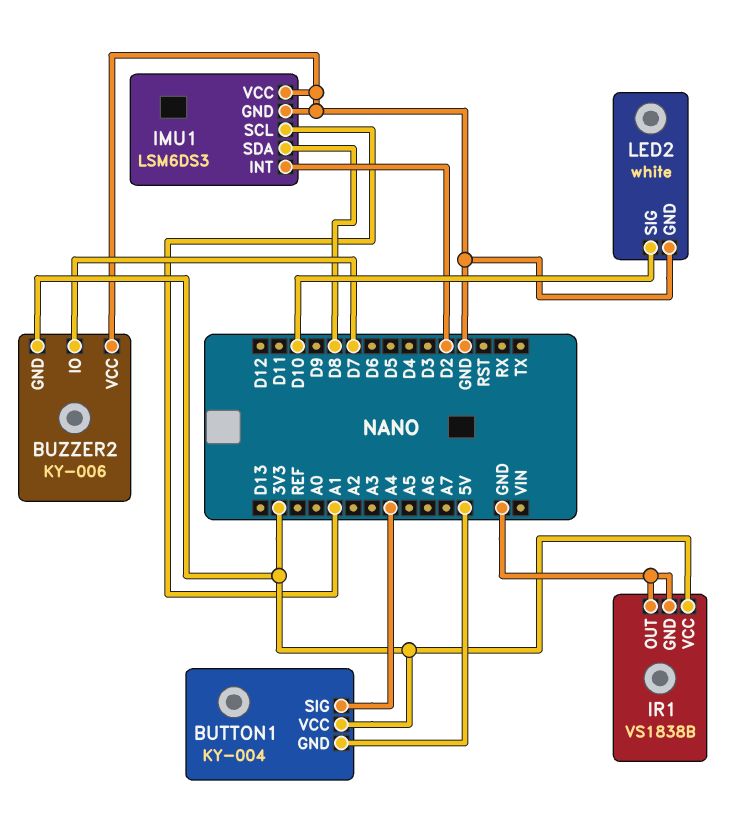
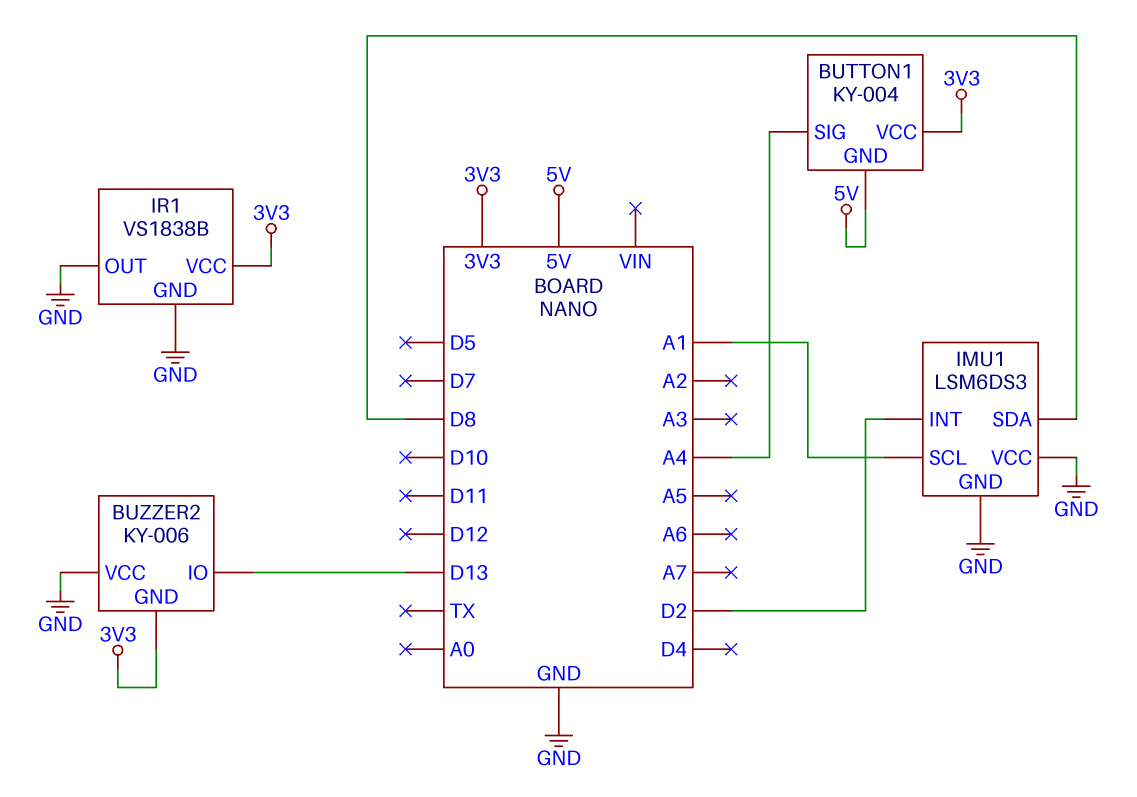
BUZZER2 pin IO: D7 -> D13
LED2: white -> none
LED2 pin GND: GND -> none
LED2 pin SIG: D10 -> none

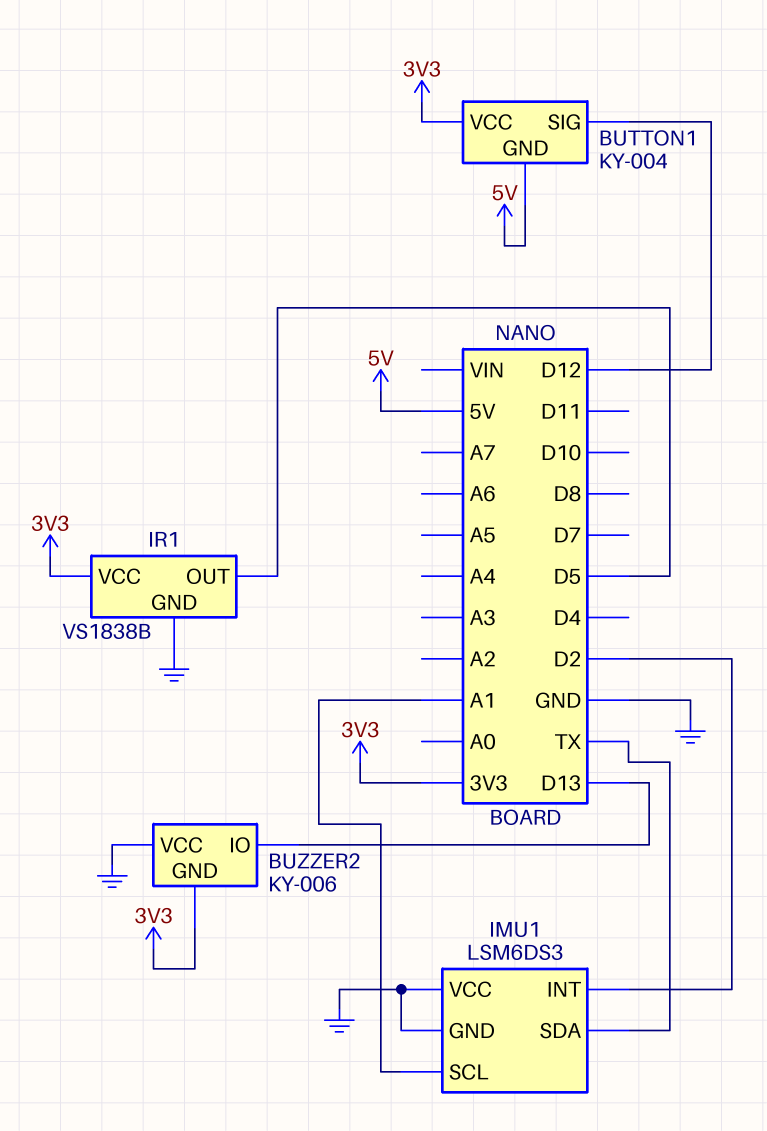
BUTTON1 pin SIG: A4 -> D12
IMU1 pin SDA: D8 -> TX
IR1 pin OUT: GND -> D5

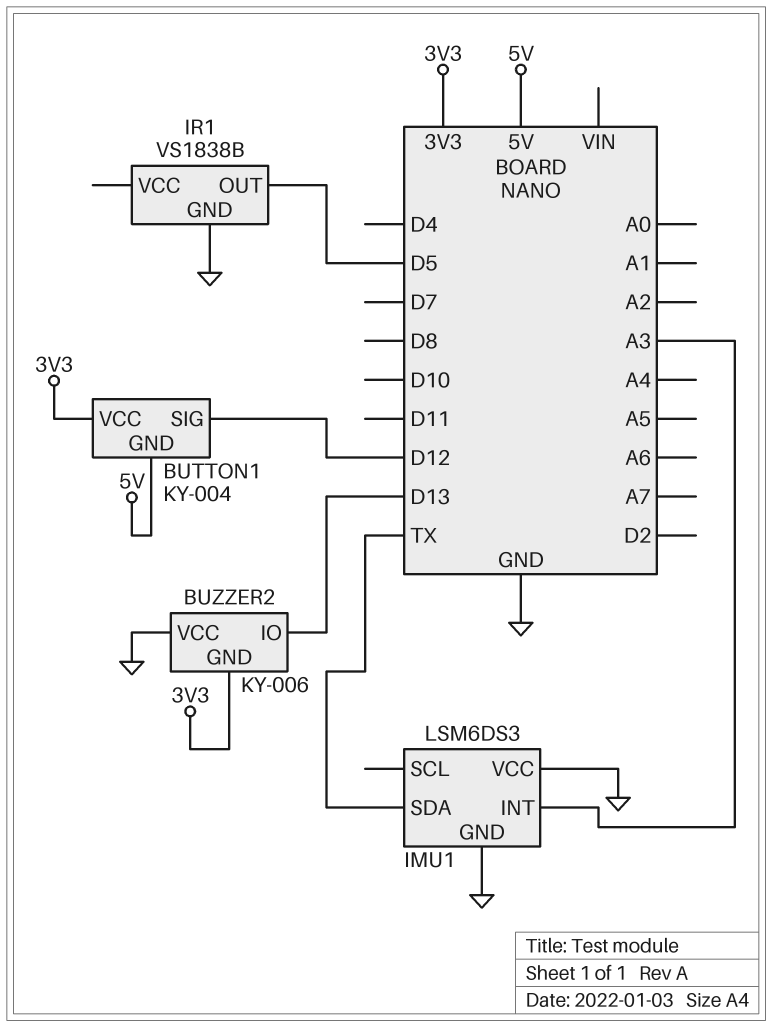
IMU1 pin INT: D2 -> A3
IMU1 pin SCL: A1 -> none
IR1 pin VCC: 3V3 -> none

